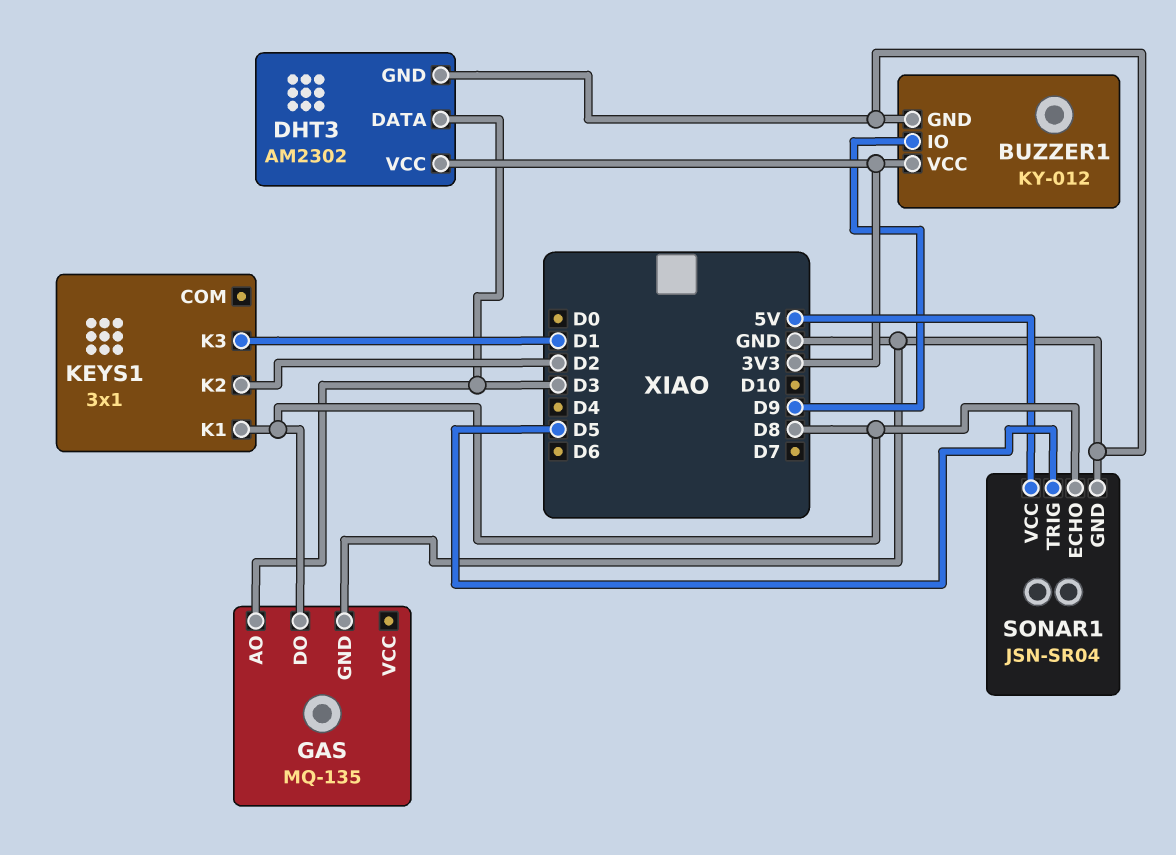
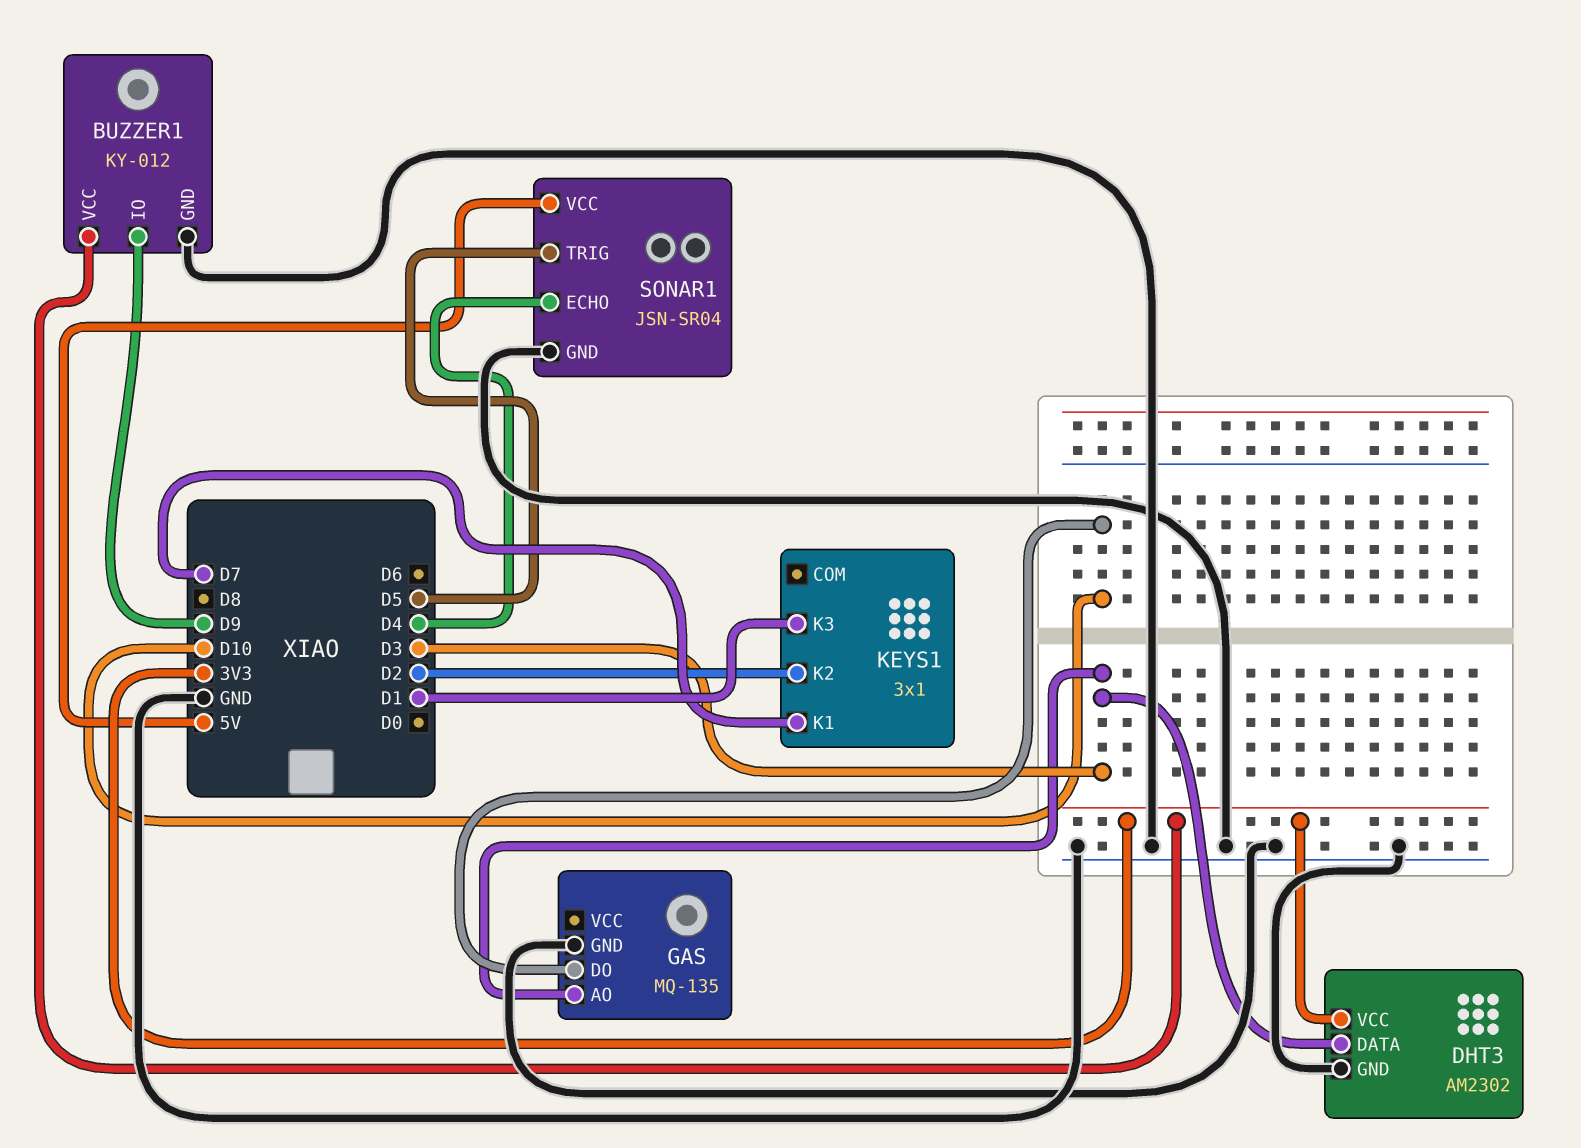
GAS pin DO: D8 -> D10
KEYS1 pin K1: D8 -> D7
SONAR1 pin ECHO: D8 -> D4

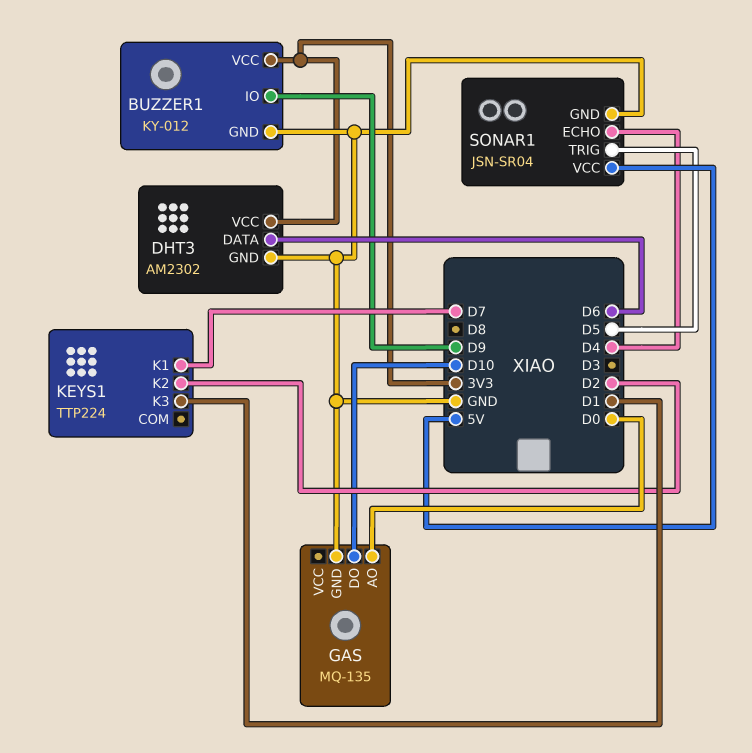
DHT3 pin DATA: D3 -> D6
GAS pin AO: D3 -> D0
KEYS1: 3x1 -> TTP224

